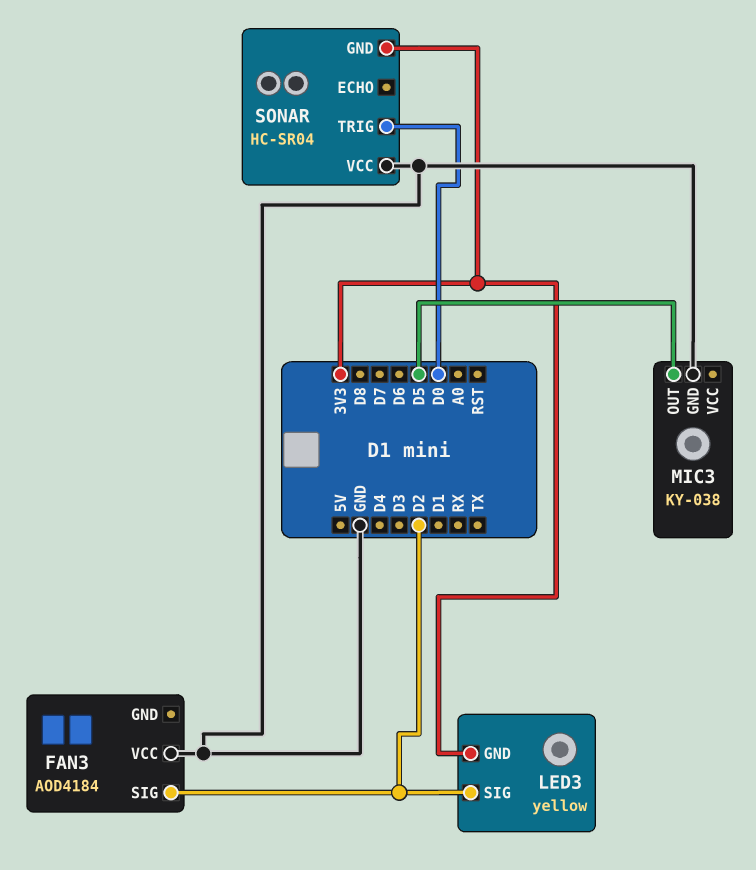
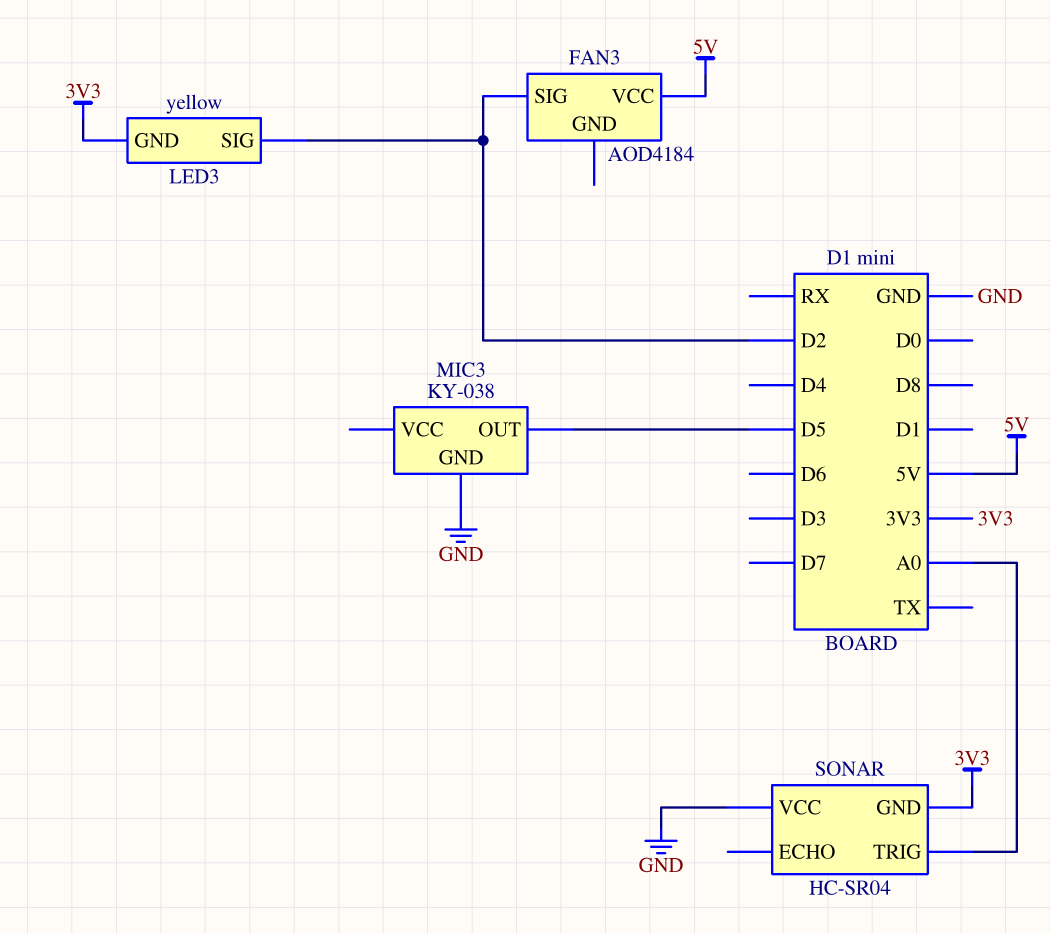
FAN3 pin VCC: GND -> 5V
SONAR pin TRIG: D0 -> A0

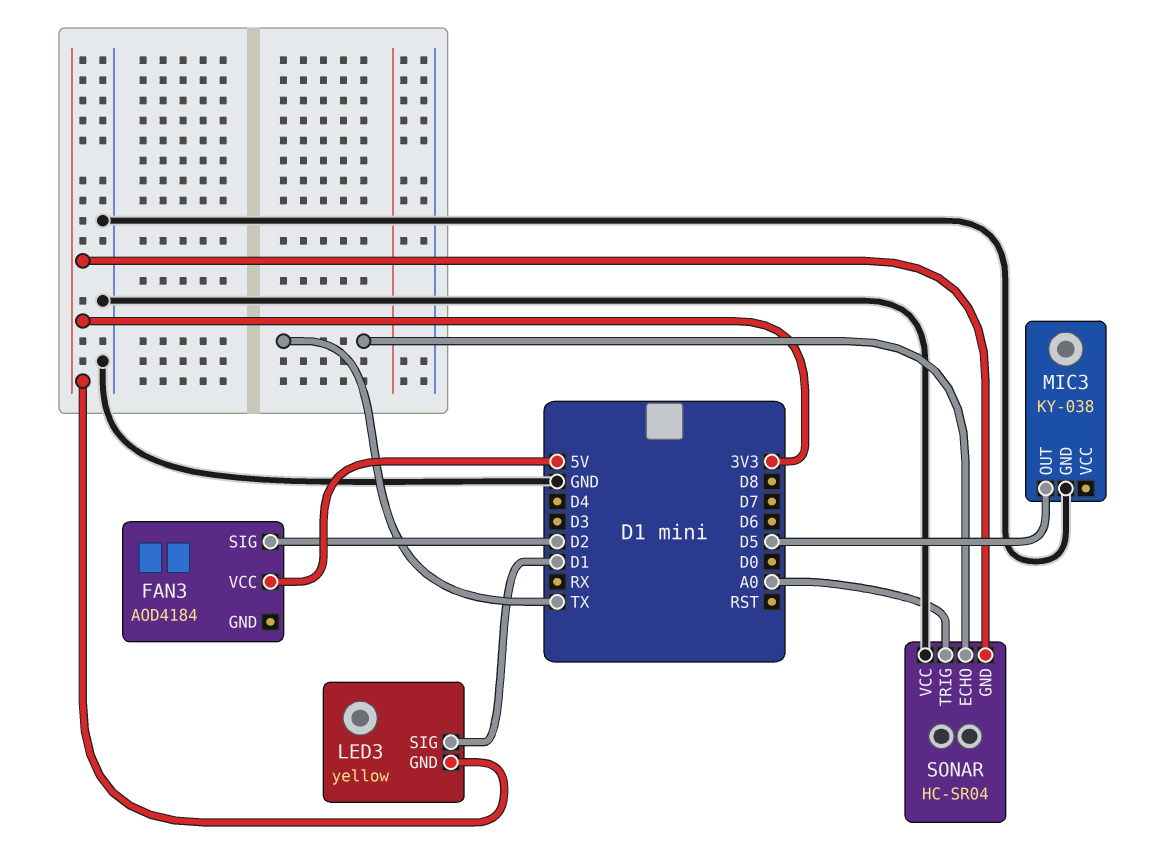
LED3 pin SIG: D2 -> D1
SONAR pin ECHO: none -> TX

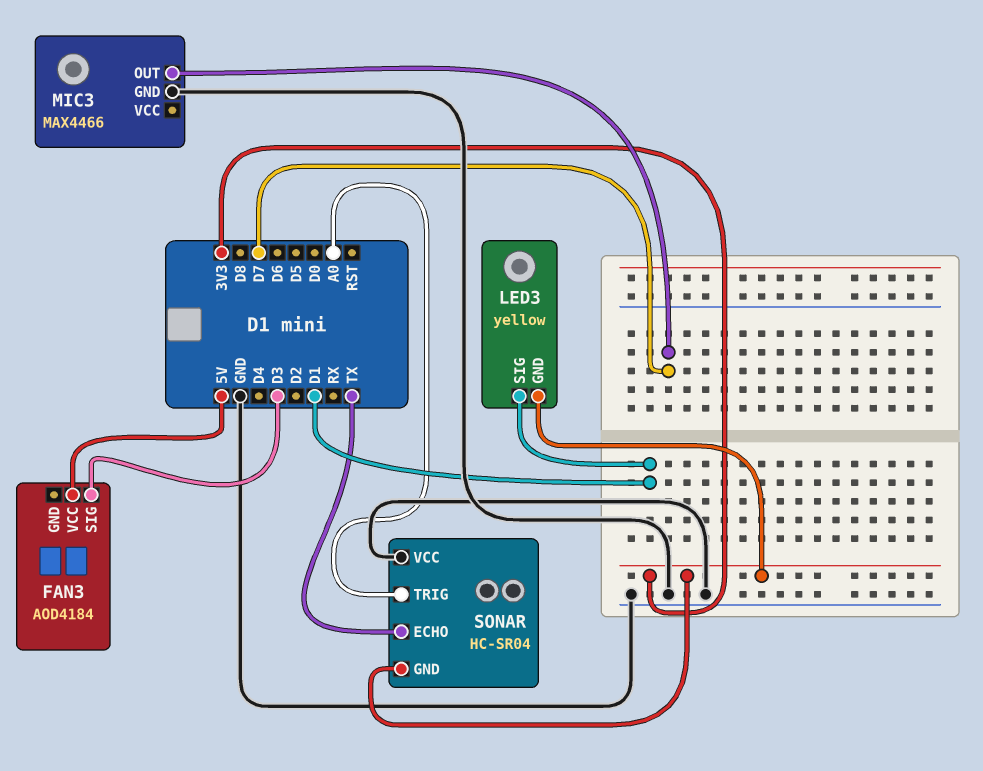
FAN3 pin SIG: D2 -> D3
MIC3: KY-038 -> MAX4466
MIC3 pin OUT: D5 -> D7

